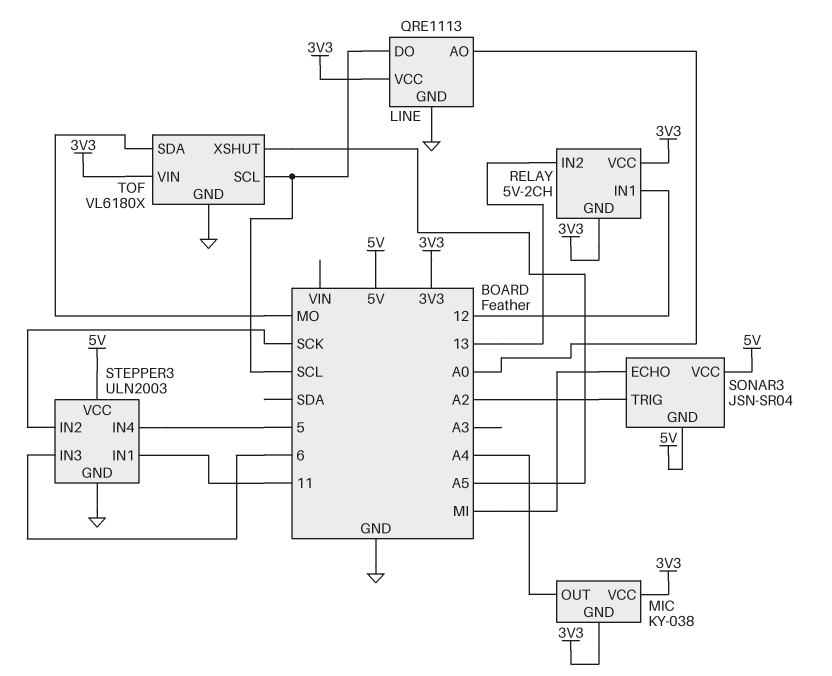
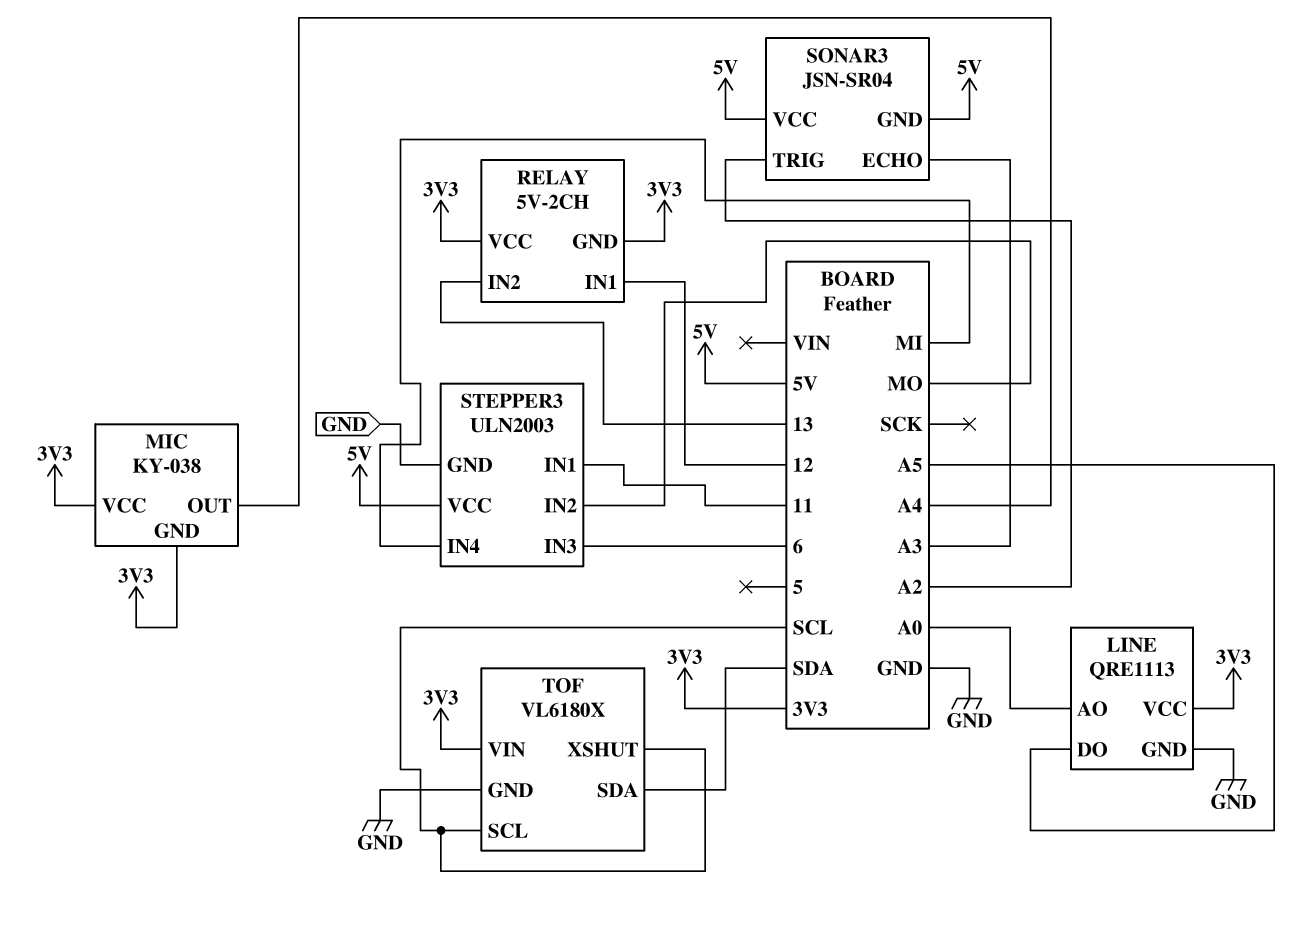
LINE pin DO: SCL -> A5
SONAR3 pin ECHO: MI -> A3
STEPPER3 pin IN2: SCK -> MO
STEPPER3 pin IN4: 5 -> MI
TOF pin SDA: MO -> SDA
TOF pin XSHUT: A5 -> SCL

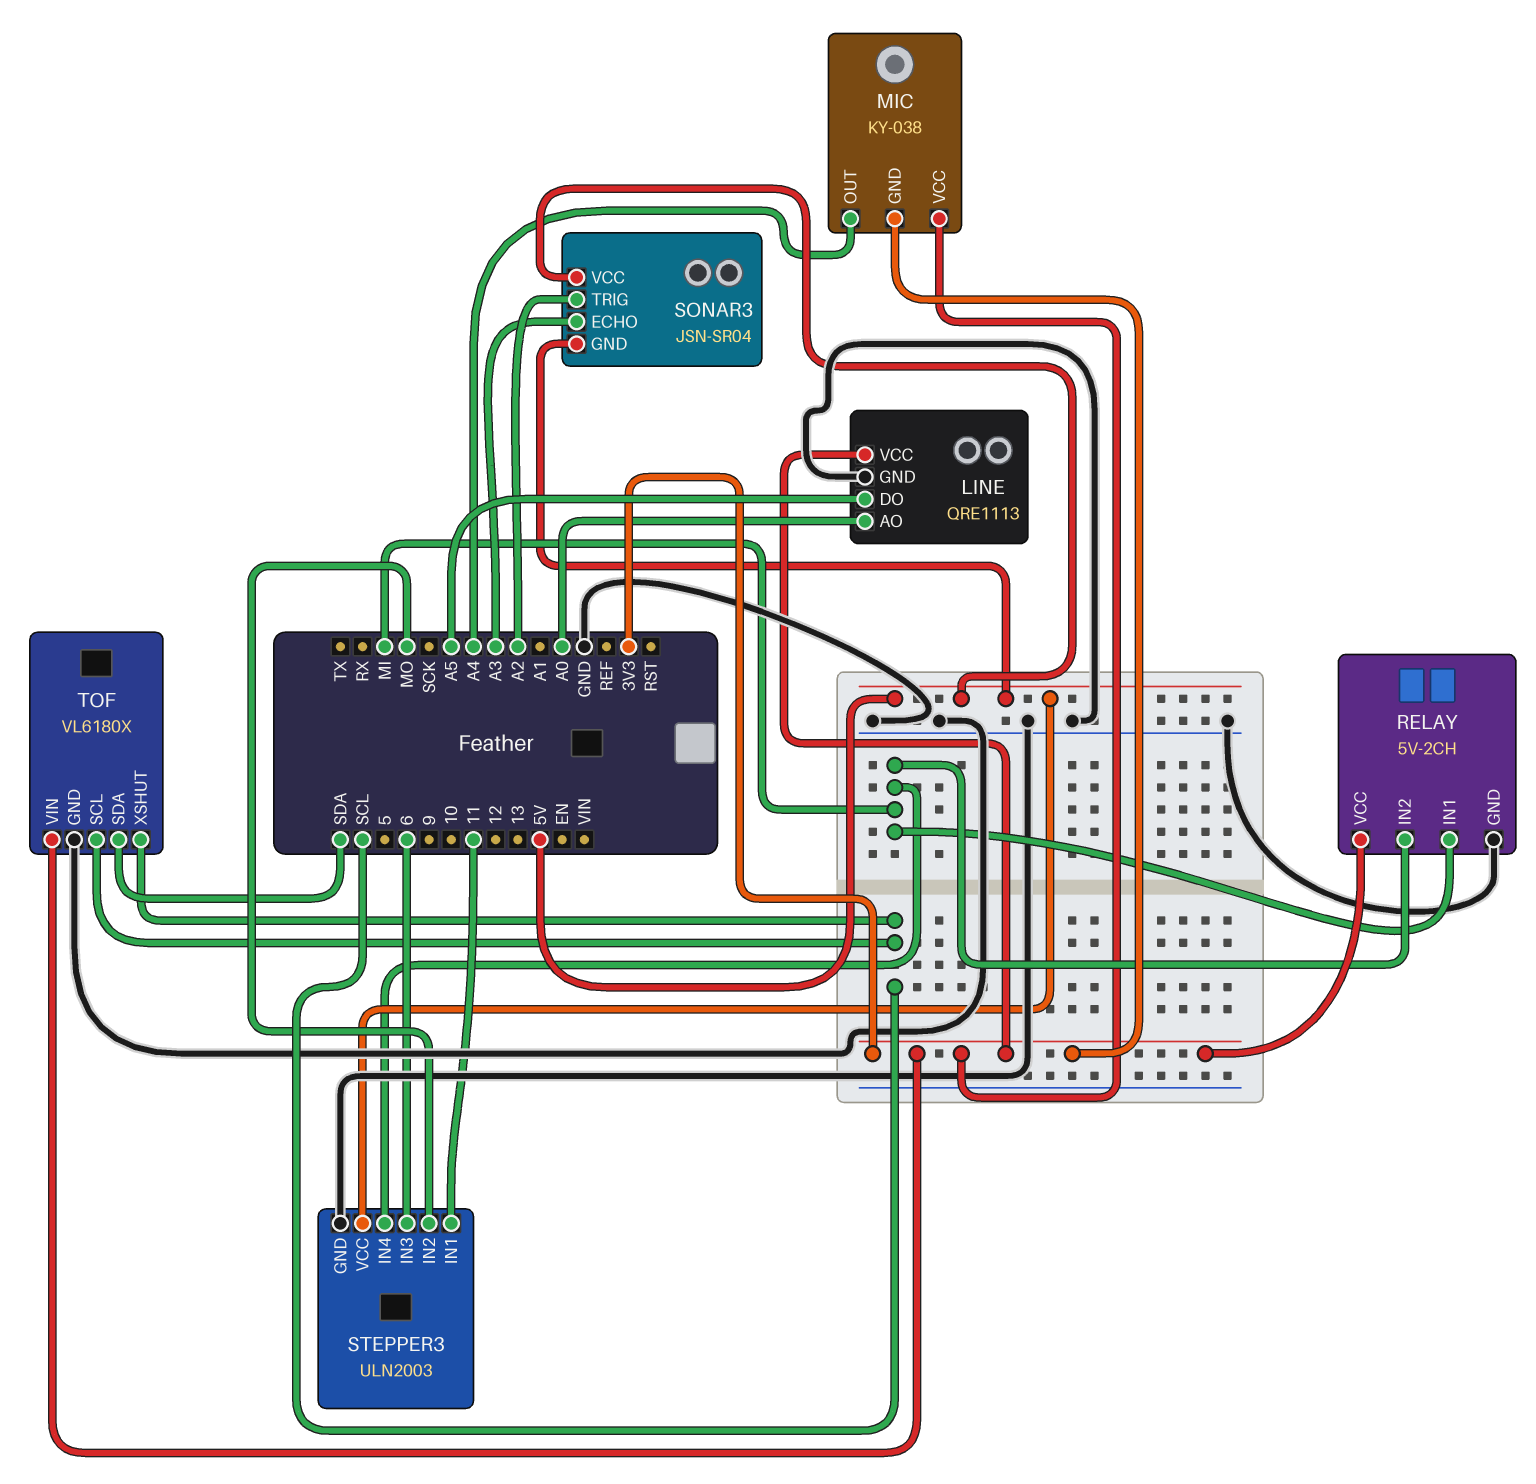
RELAY pin GND: 3V3 -> GND
RELAY pin IN1: 12 -> MI
RELAY pin IN2: 13 -> MI

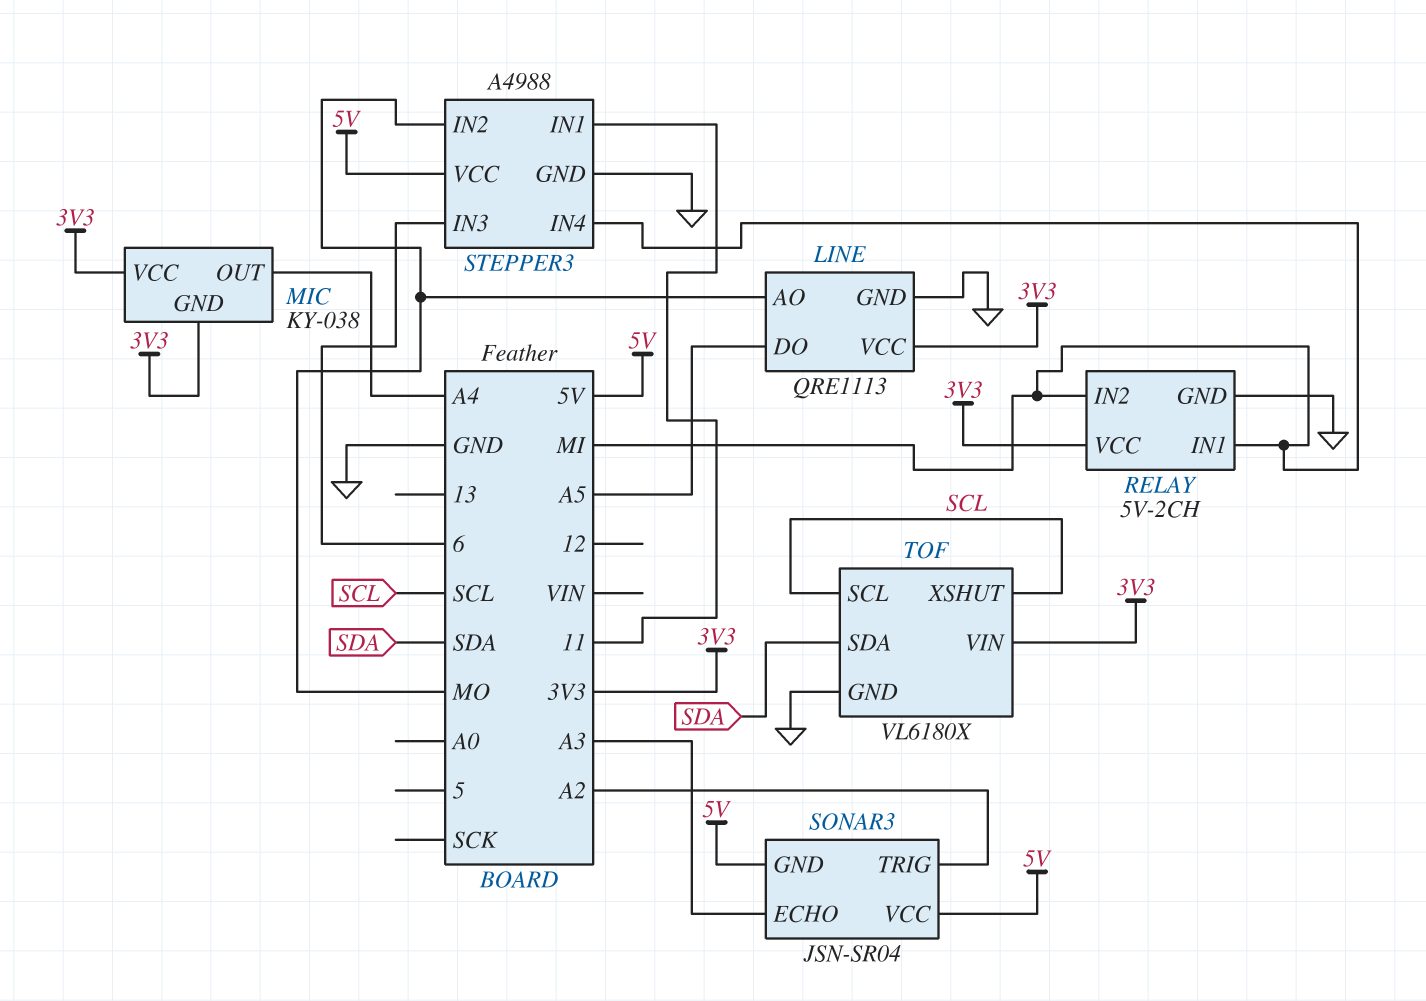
LINE pin AO: A0 -> MO
STEPPER3: ULN2003 -> A4988

